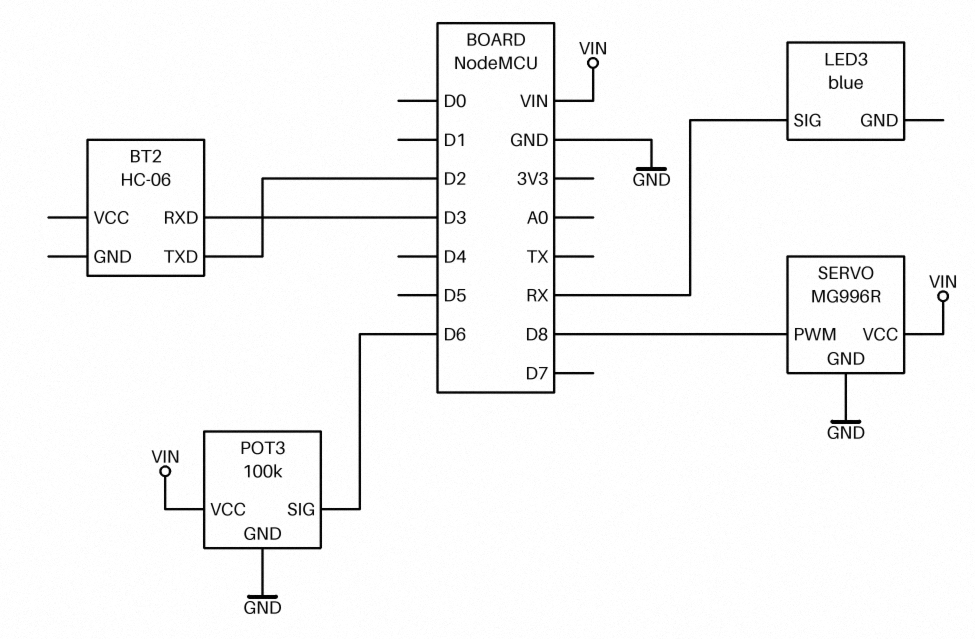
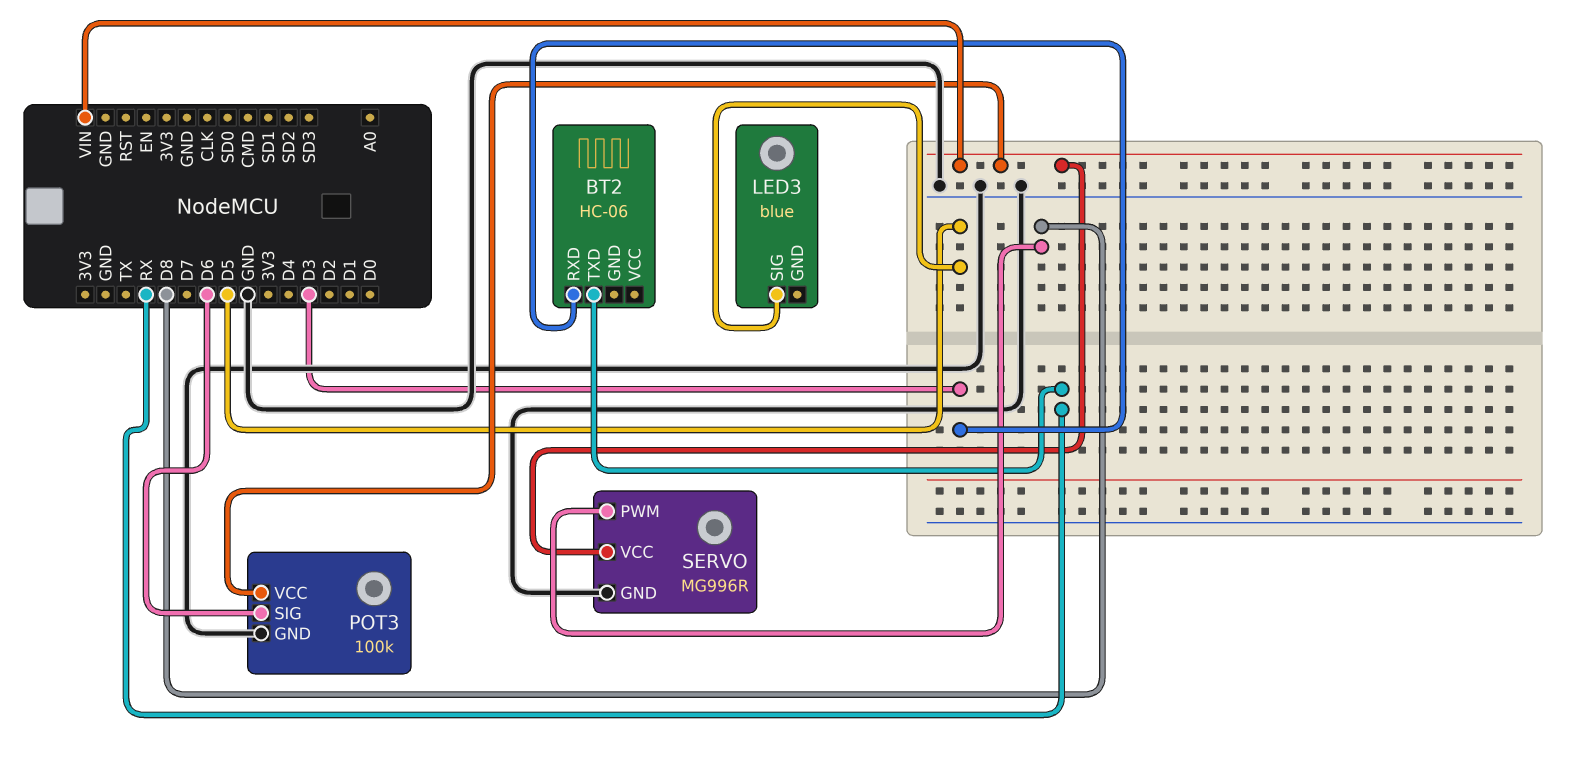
BT2 pin TXD: D2 -> RX
LED3 pin SIG: RX -> D5

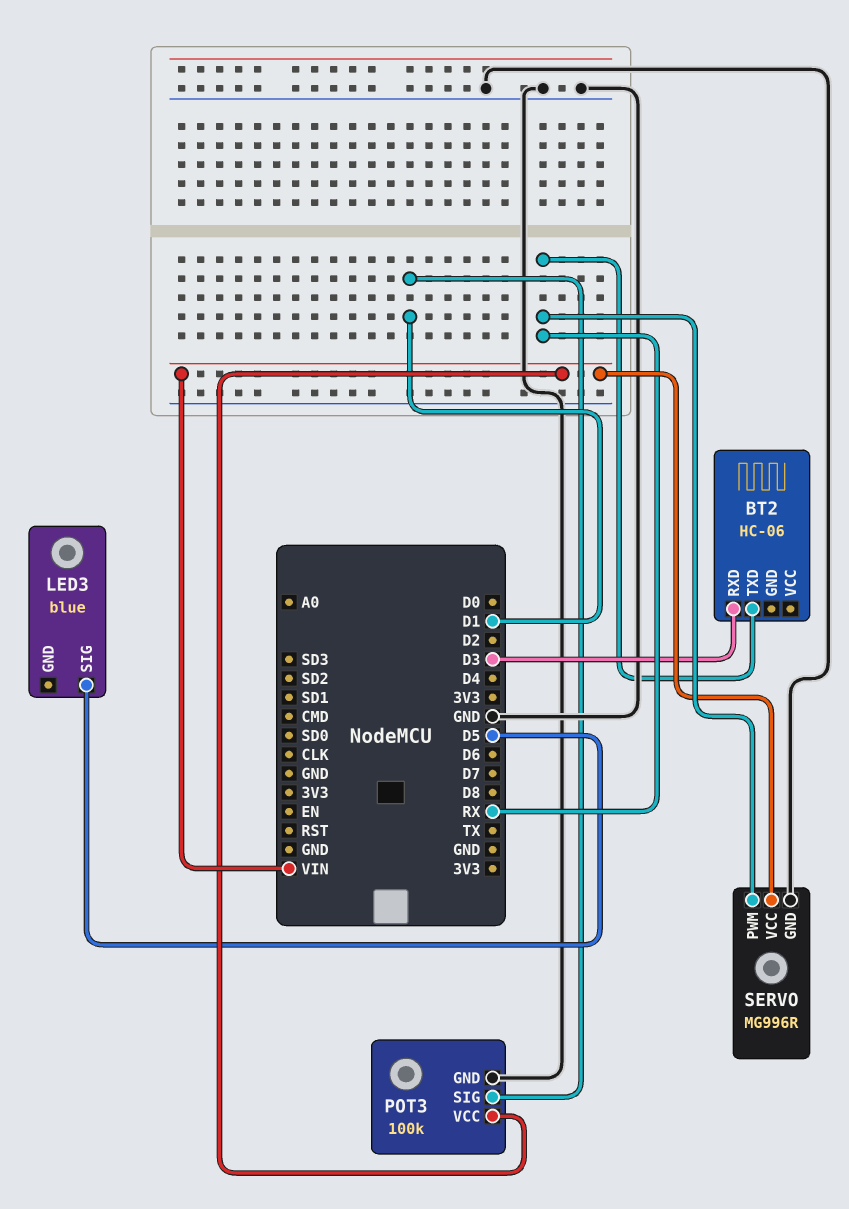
POT3 pin SIG: D6 -> D1
SERVO pin PWM: D8 -> RX

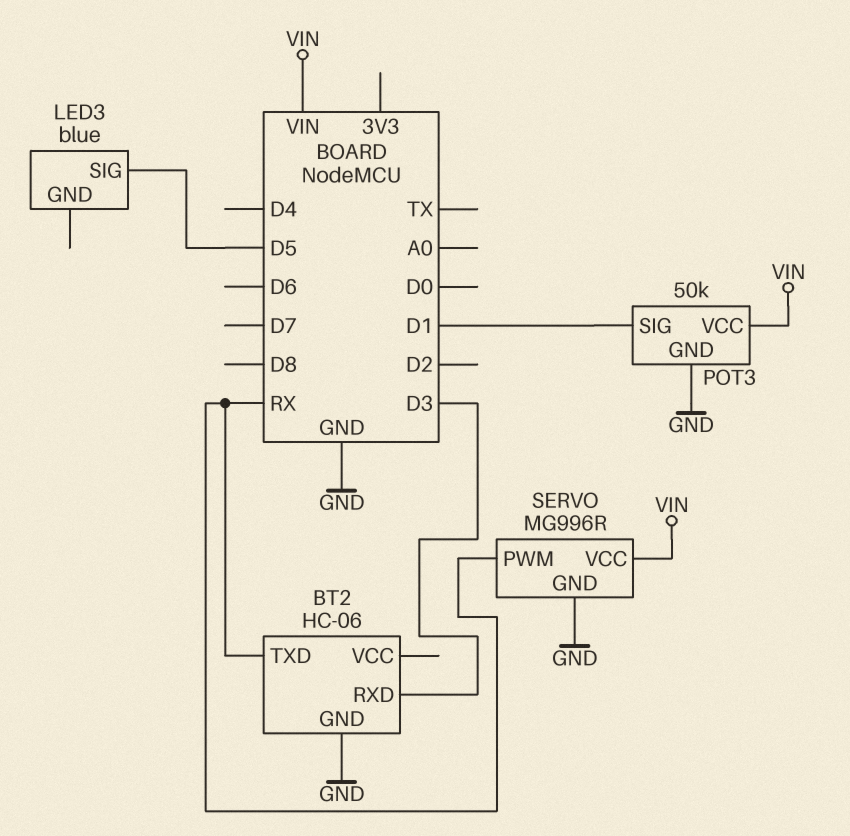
BT2 pin GND: none -> GND
POT3: 100k -> 50k

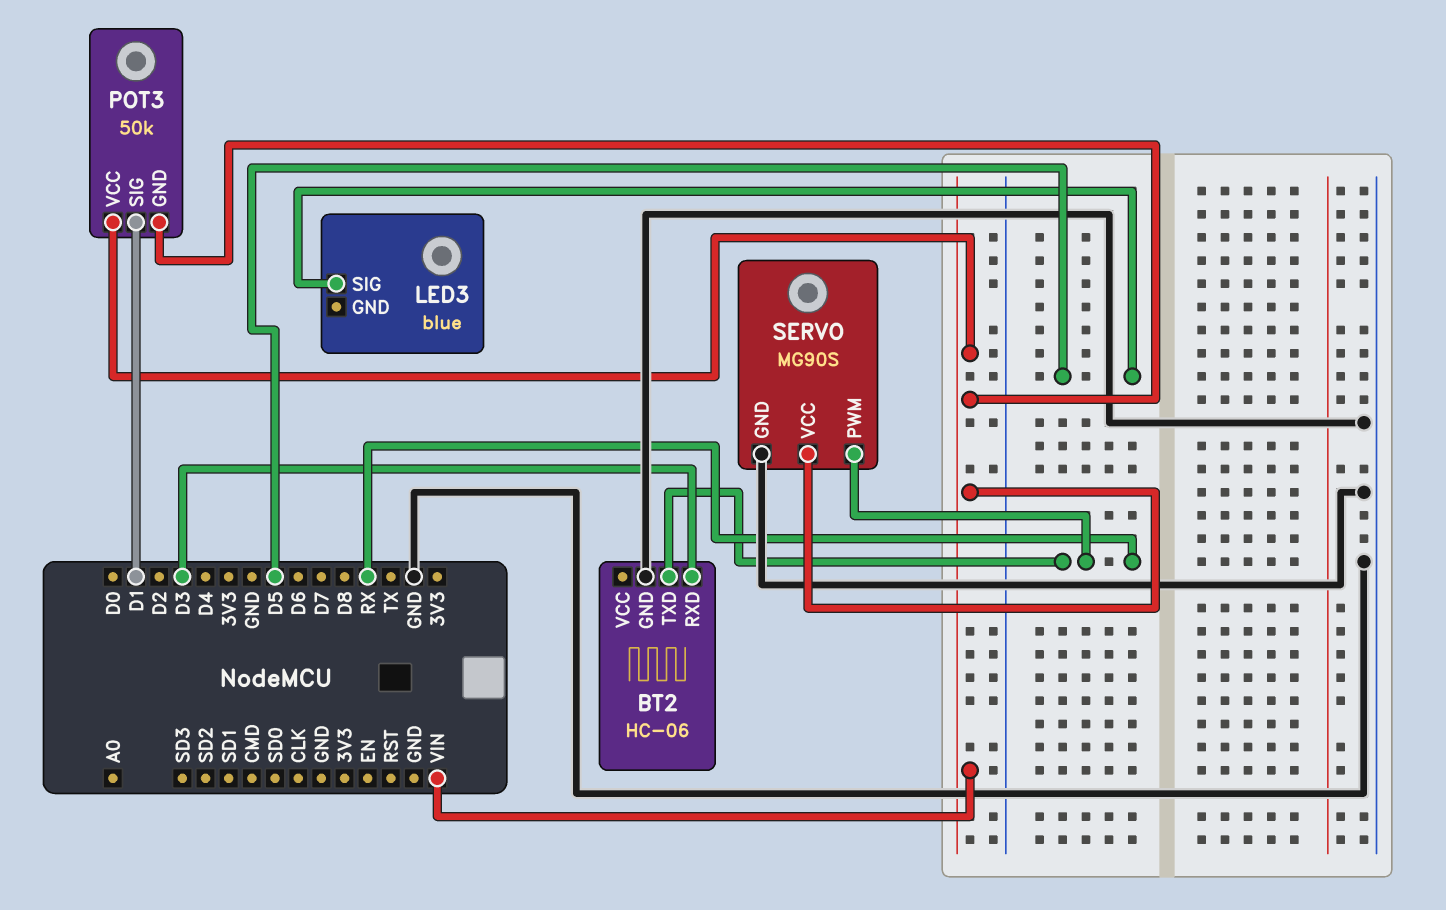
POT3 pin GND: GND -> VIN
SERVO: MG996R -> MG90S

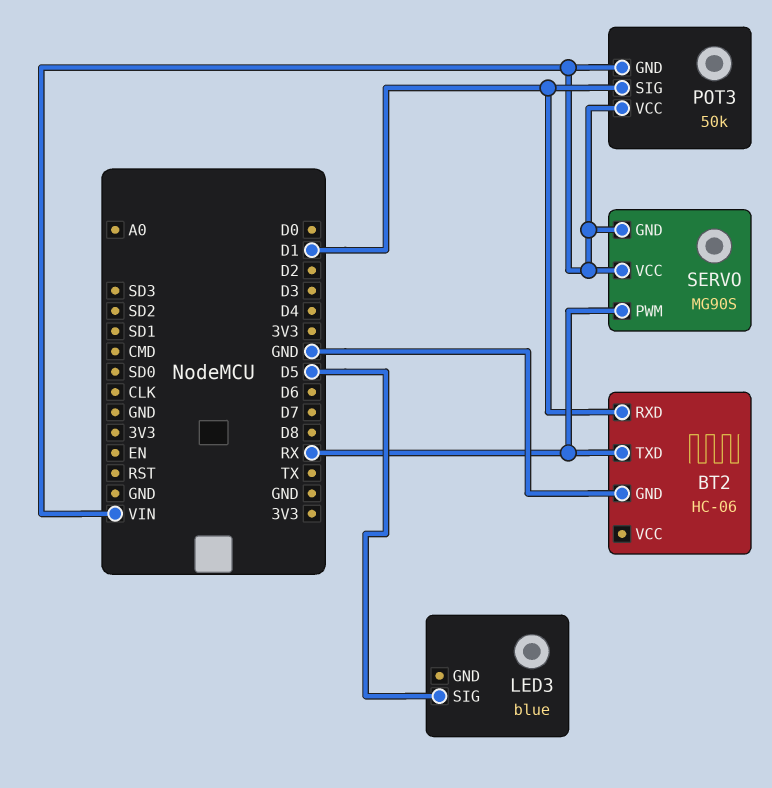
BT2 pin RXD: D3 -> D1
SERVO pin GND: GND -> VIN

